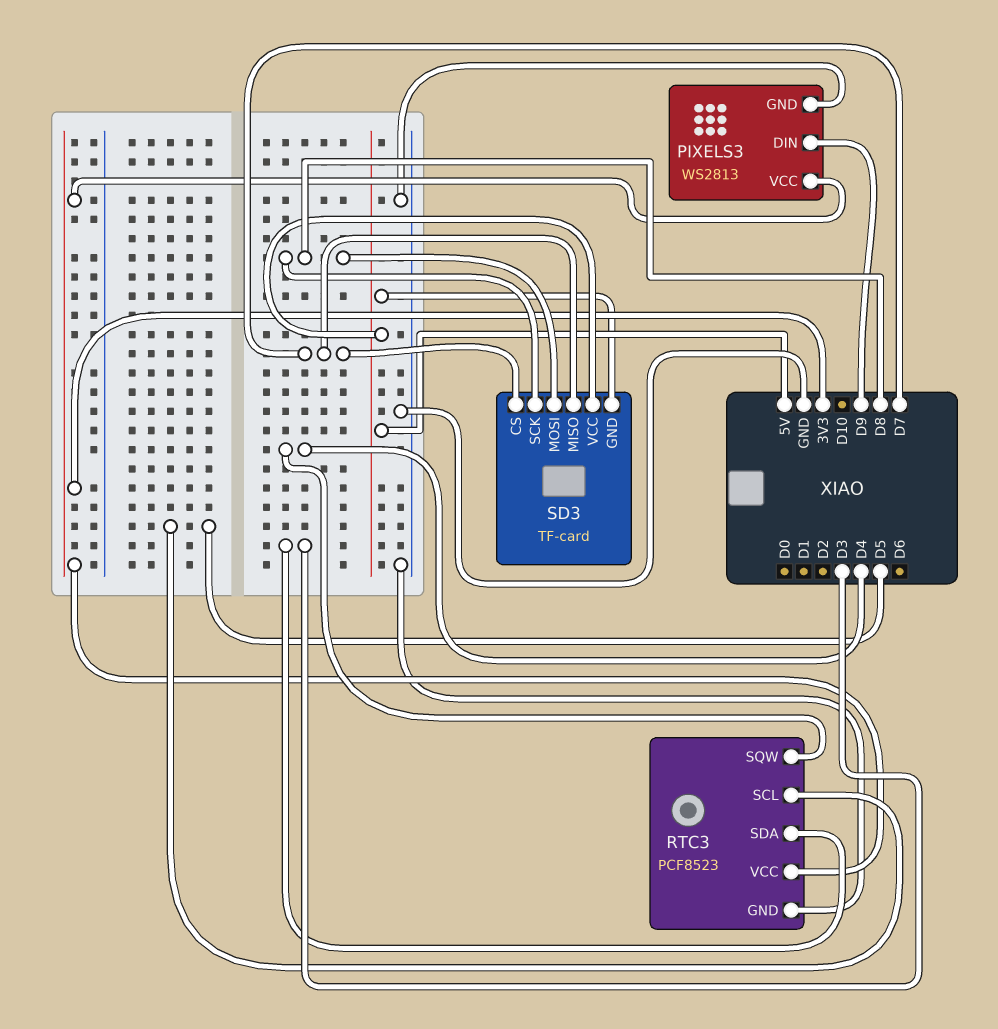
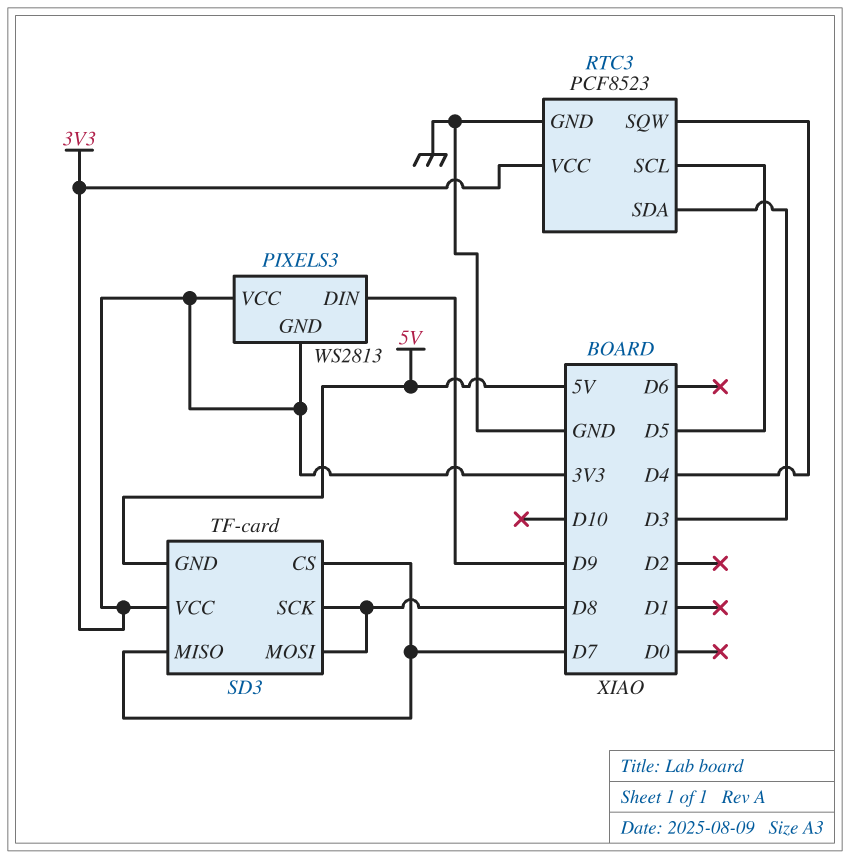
PIXELS3 pin GND: GND -> 3V3
SD3 pin VCC: 5V -> 3V3

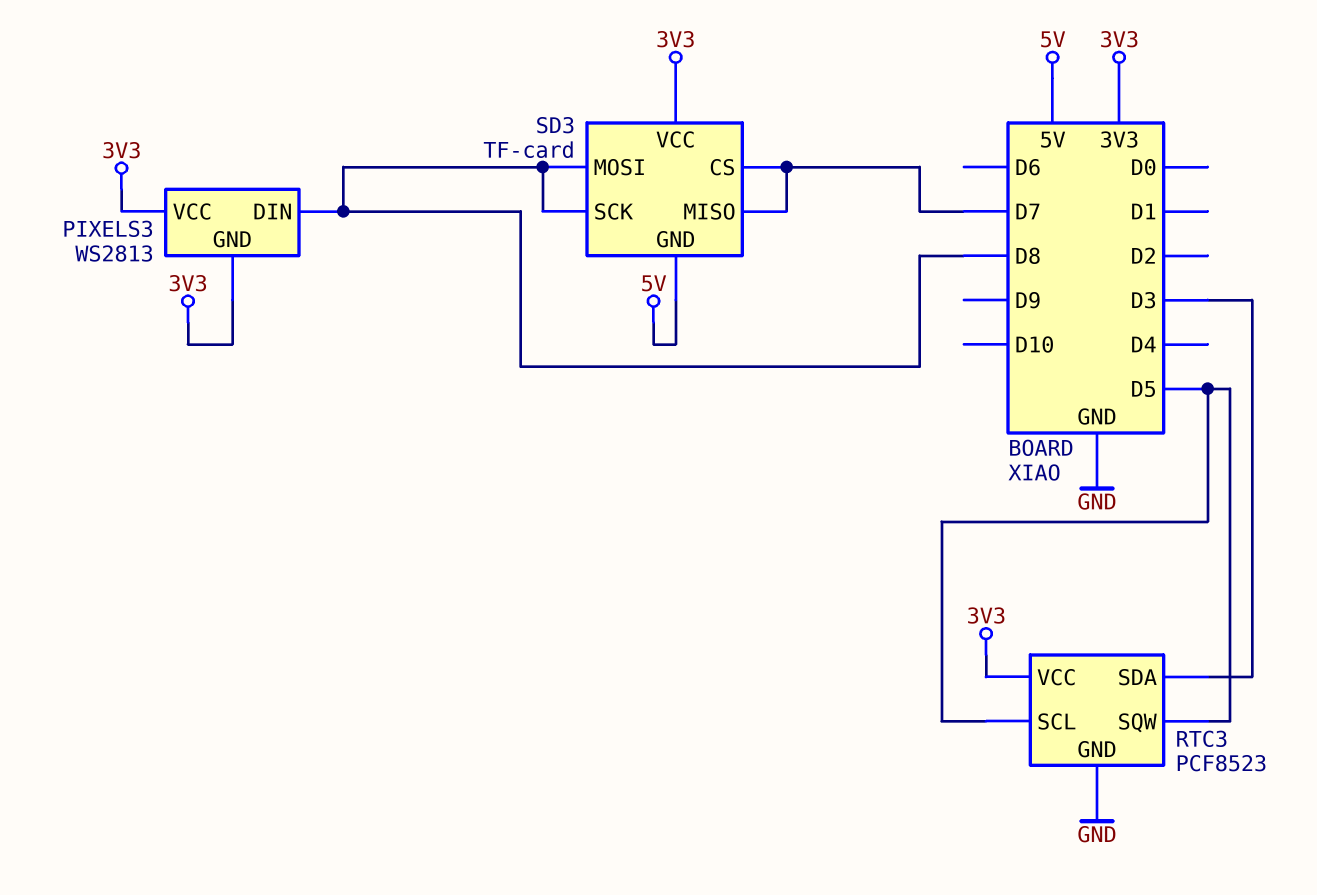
PIXELS3 pin DIN: D9 -> D8
RTC3 pin SQW: D4 -> D5

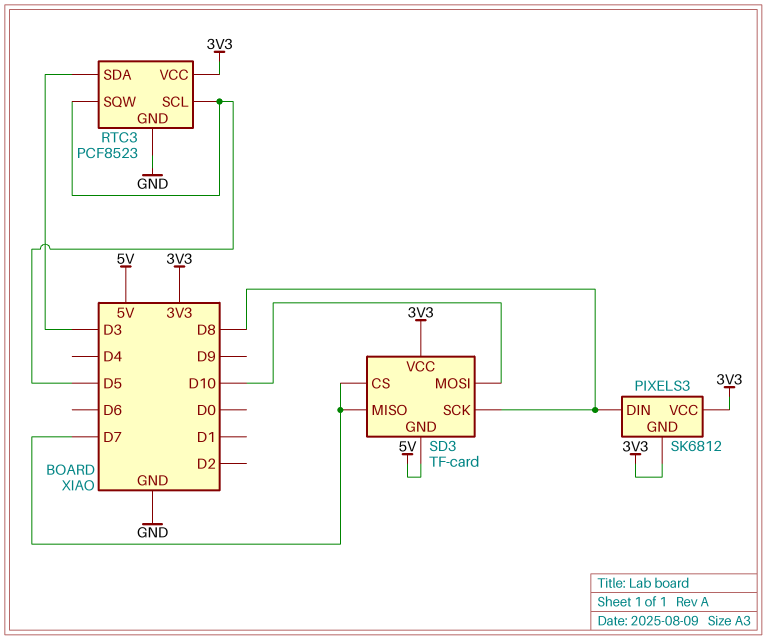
PIXELS3: WS2813 -> SK6812
SD3 pin MOSI: D8 -> D10

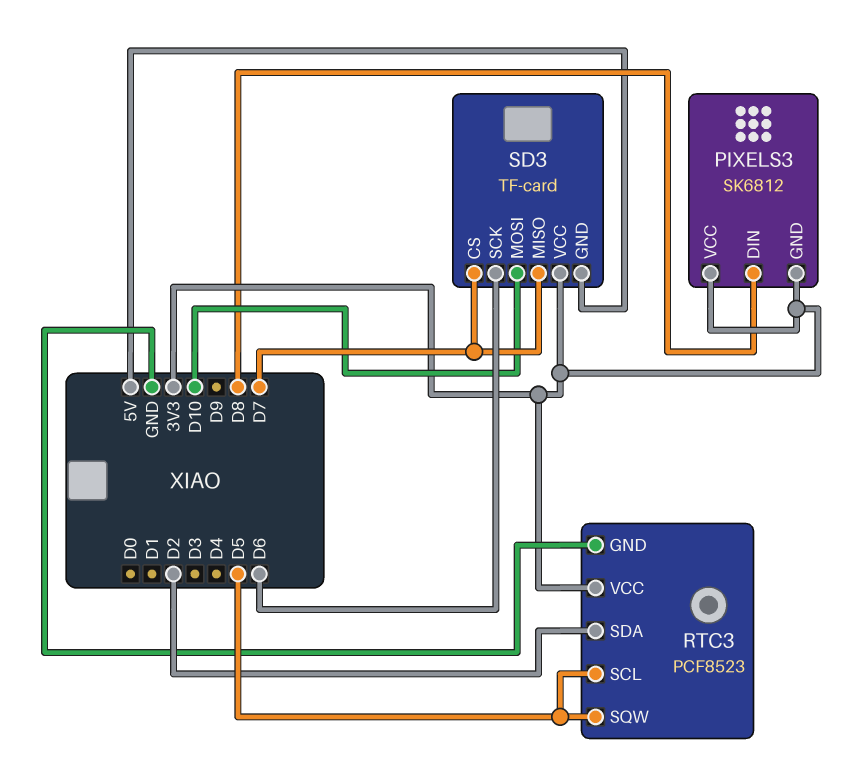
RTC3 pin SDA: D3 -> D2
SD3 pin SCK: D8 -> D6

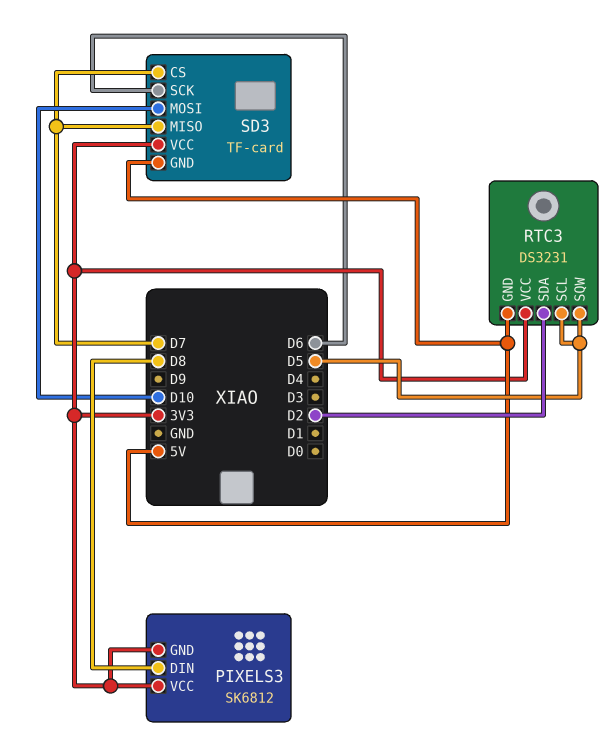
RTC3: PCF8523 -> DS3231
RTC3 pin GND: GND -> 5V

